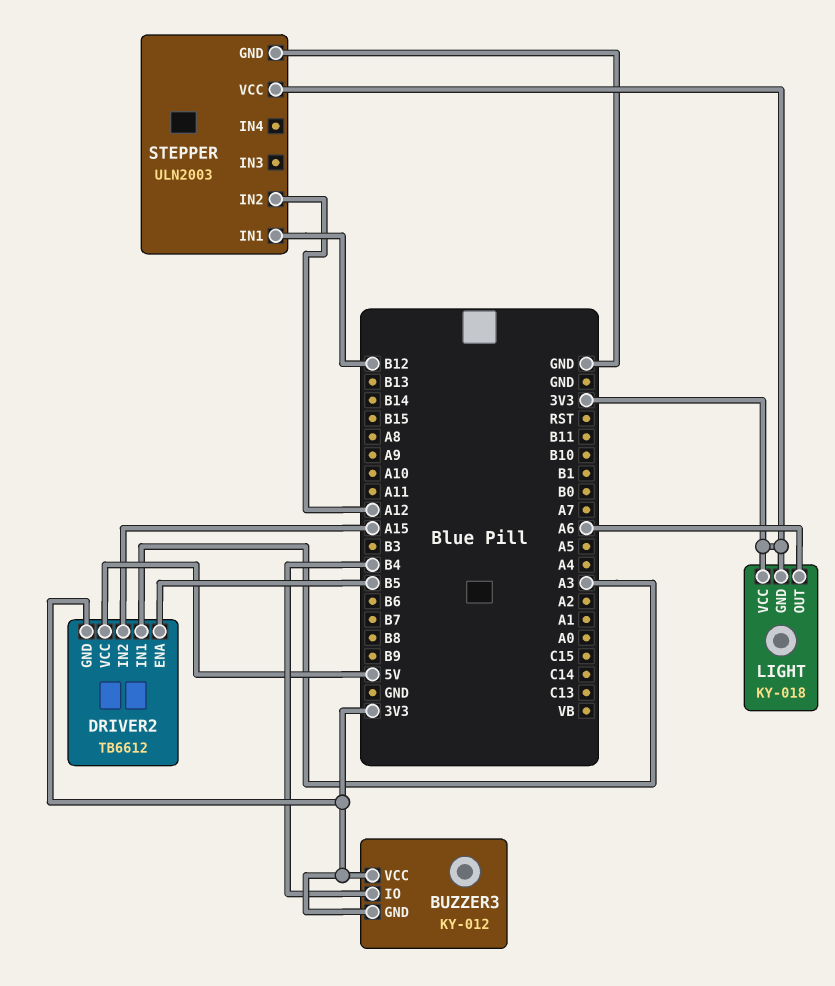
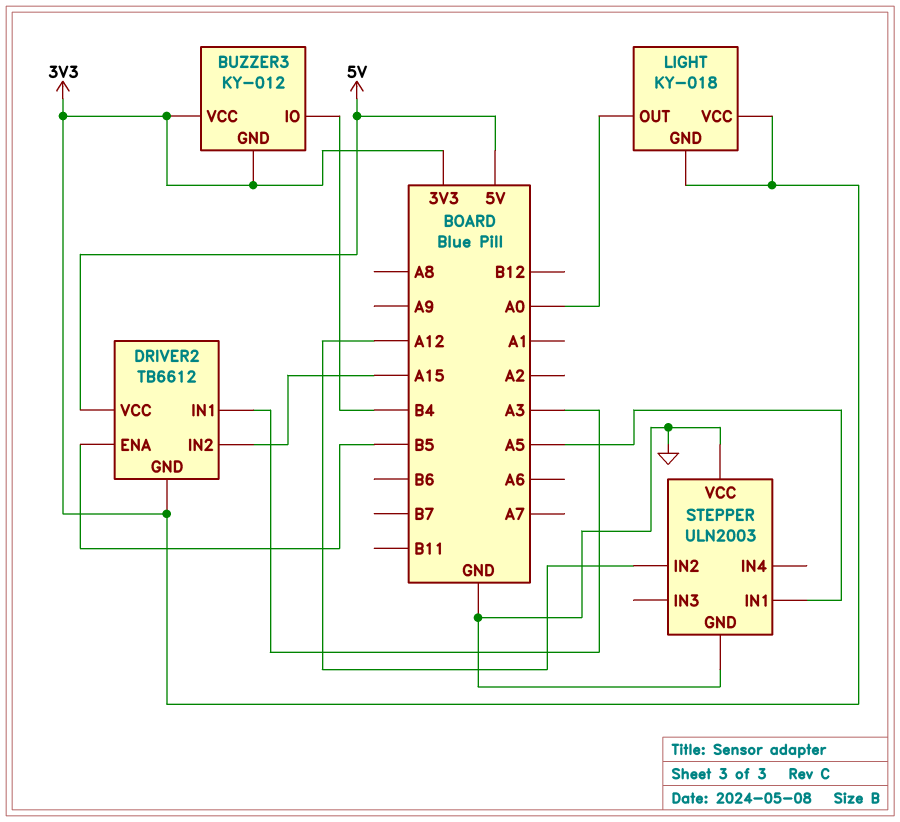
LIGHT pin OUT: A6 -> A0
STEPPER pin IN1: B12 -> A5
STEPPER pin VCC: 3V3 -> GND

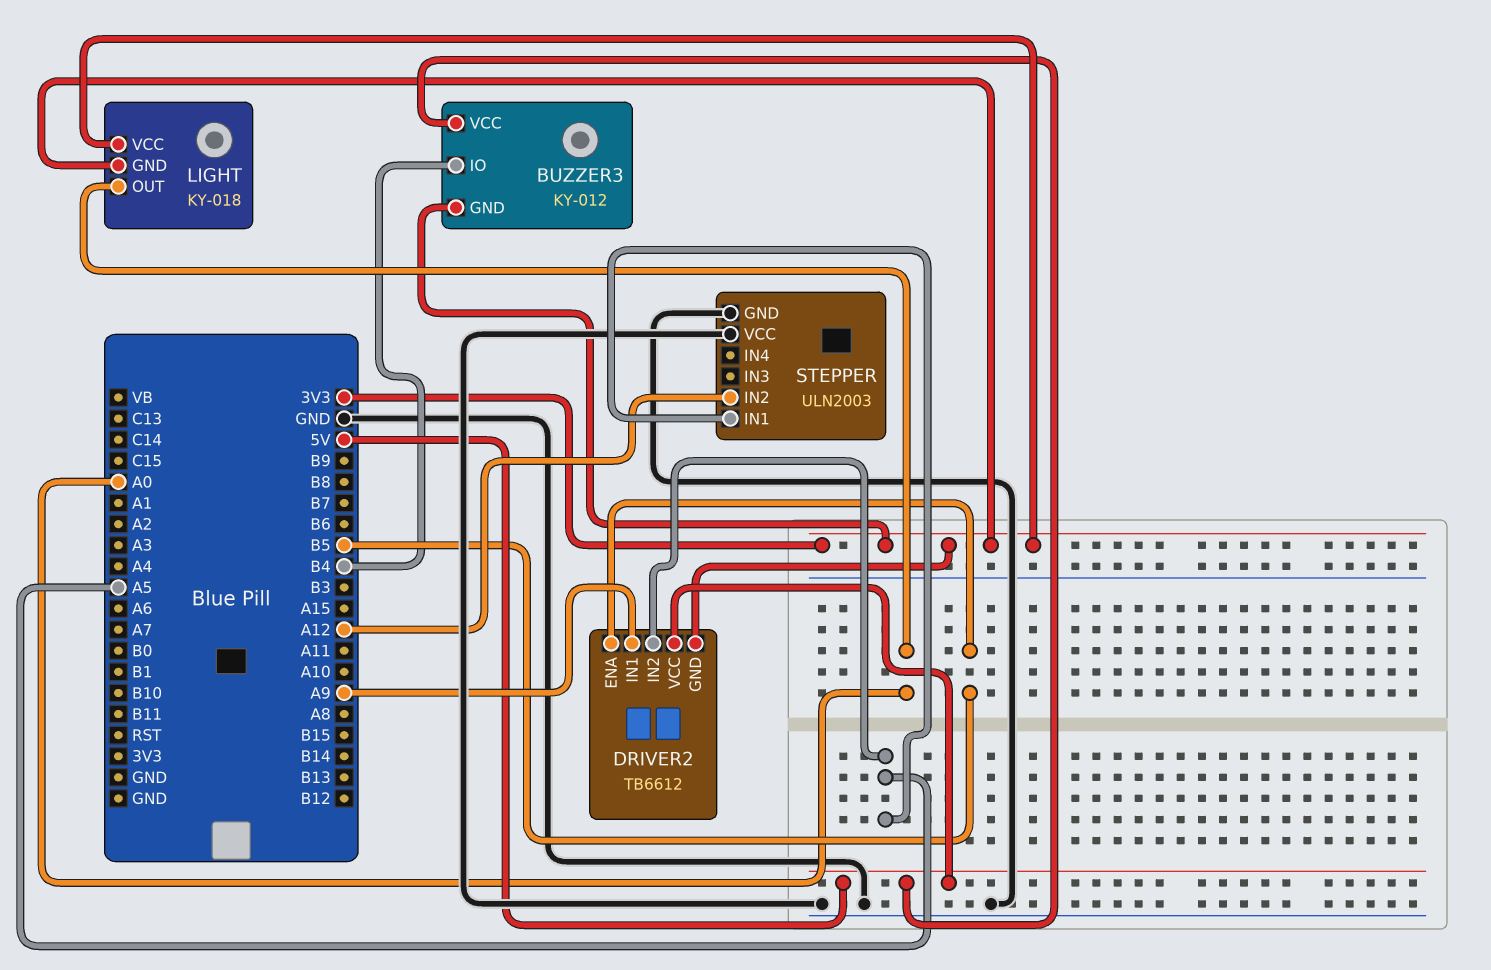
BUZZER3 pin VCC: 3V3 -> 5V
DRIVER2 pin IN1: A3 -> A9
DRIVER2 pin IN2: A15 -> A5

